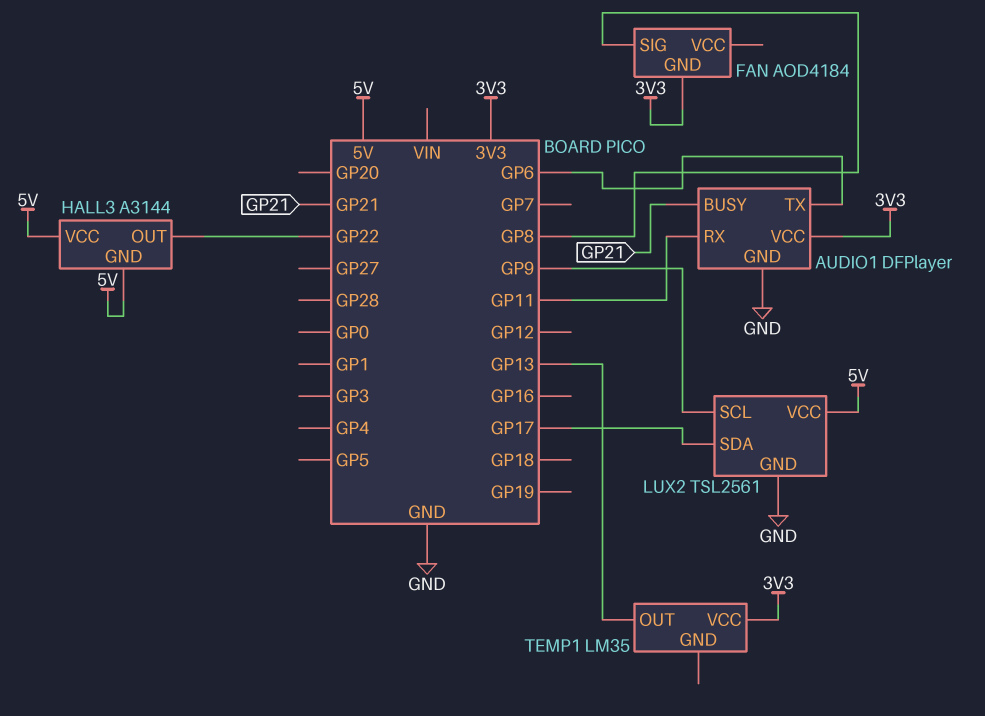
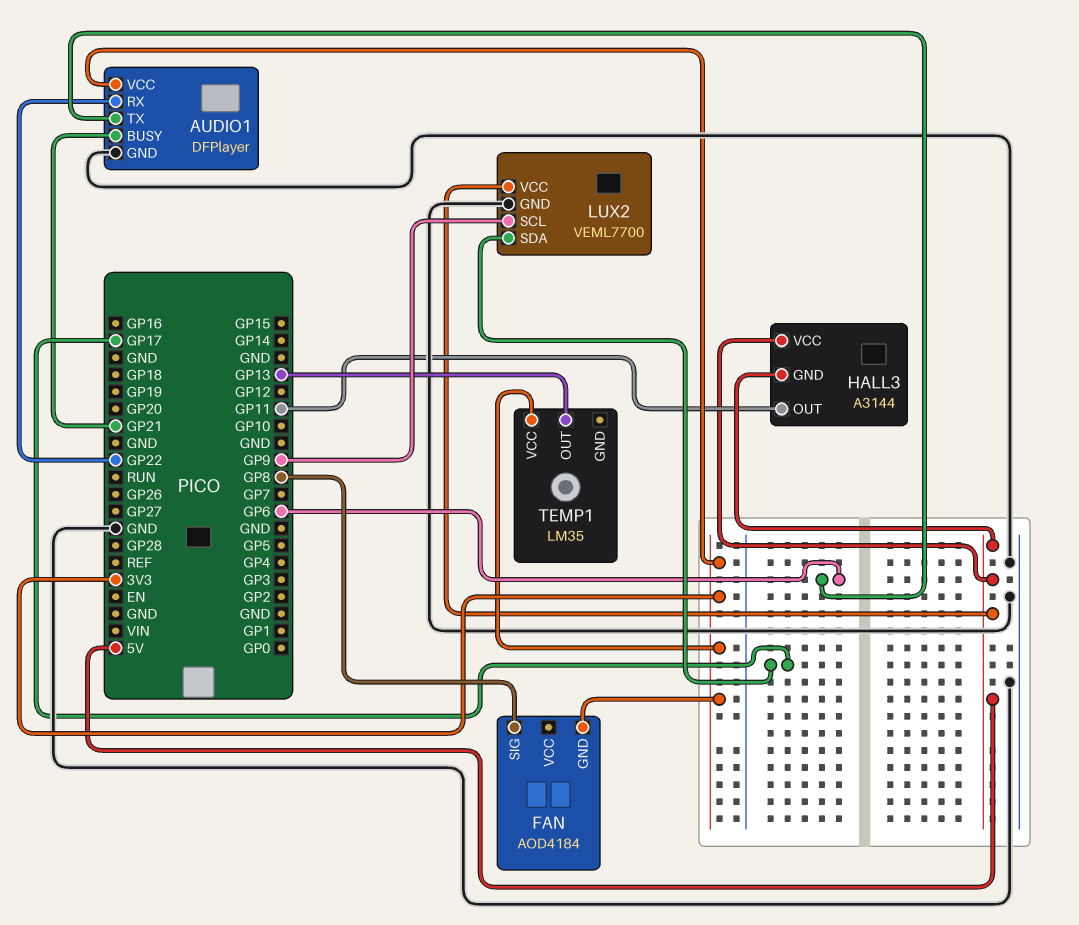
AUDIO1 pin RX: GP11 -> GP22
HALL3 pin OUT: GP22 -> GP11
LUX2: TSL2561 -> VEML7700

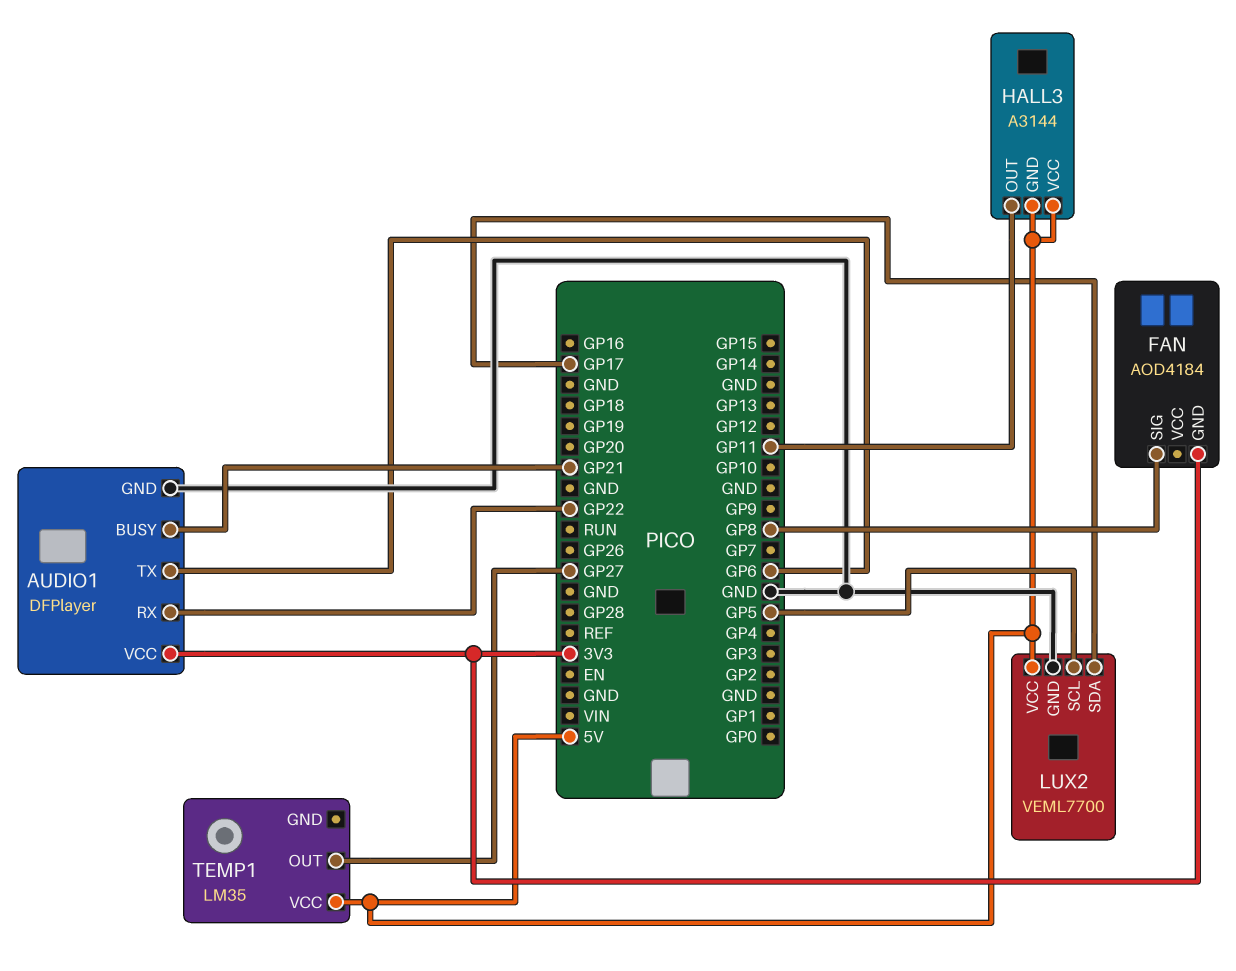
LUX2 pin SCL: GP9 -> GP5
TEMP1 pin OUT: GP13 -> GP27
TEMP1 pin VCC: 3V3 -> 5V

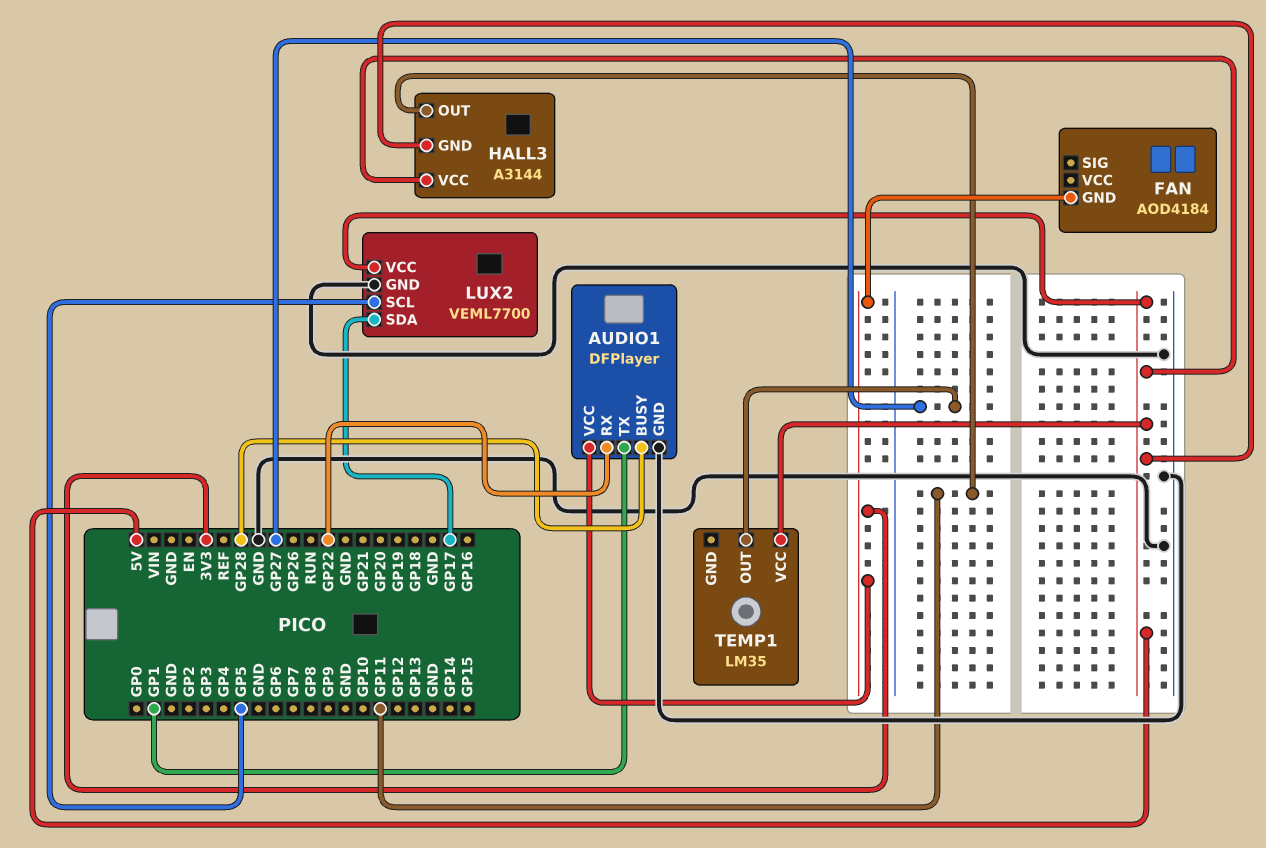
AUDIO1 pin BUSY: GP21 -> GP28
AUDIO1 pin TX: GP6 -> GP1
FAN pin SIG: GP8 -> none

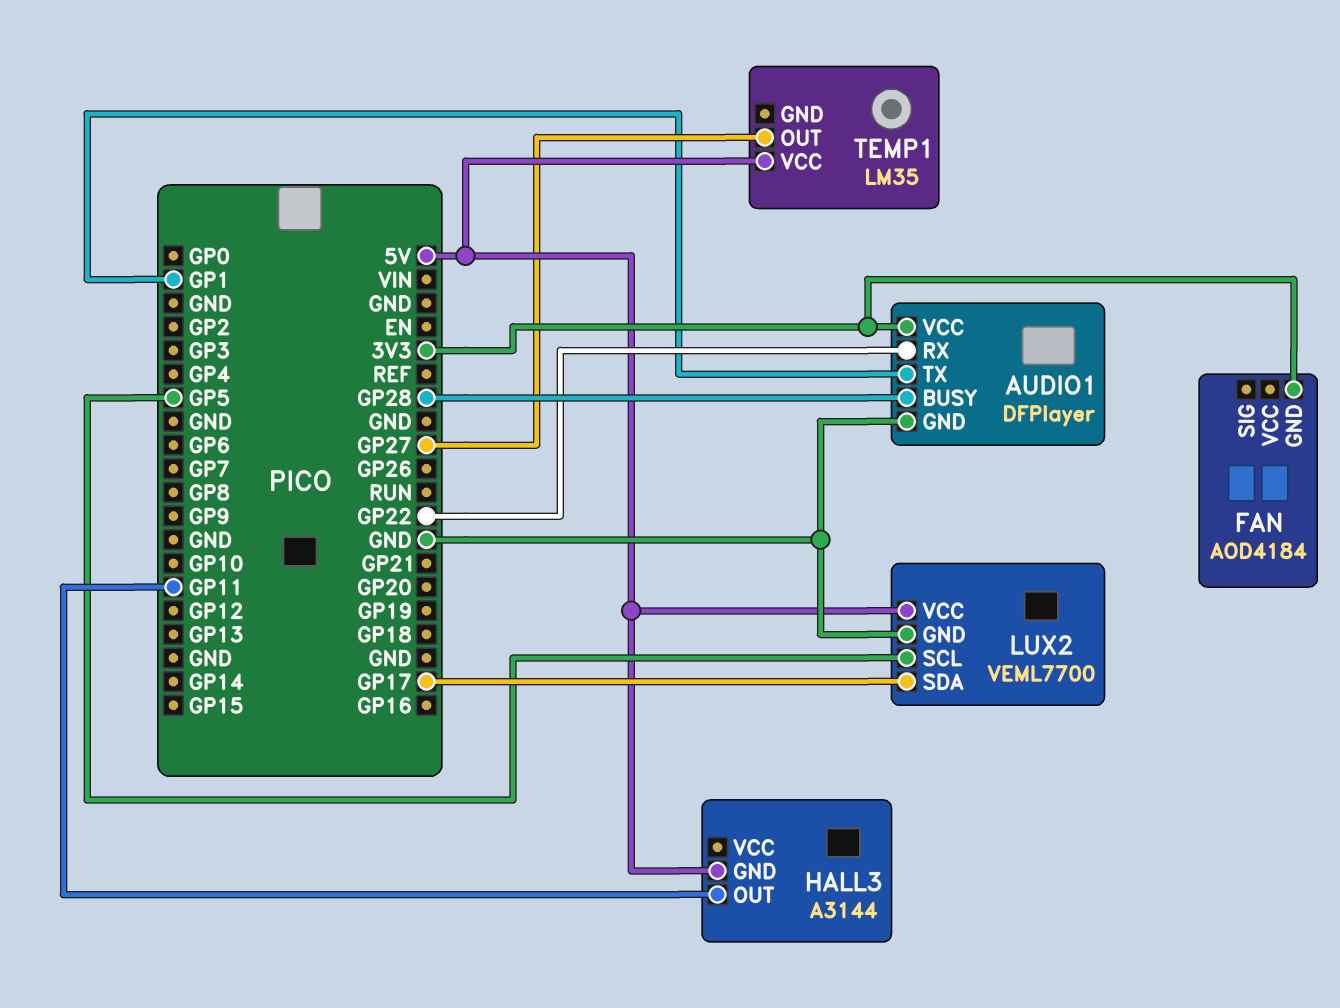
HALL3 pin VCC: 5V -> none

